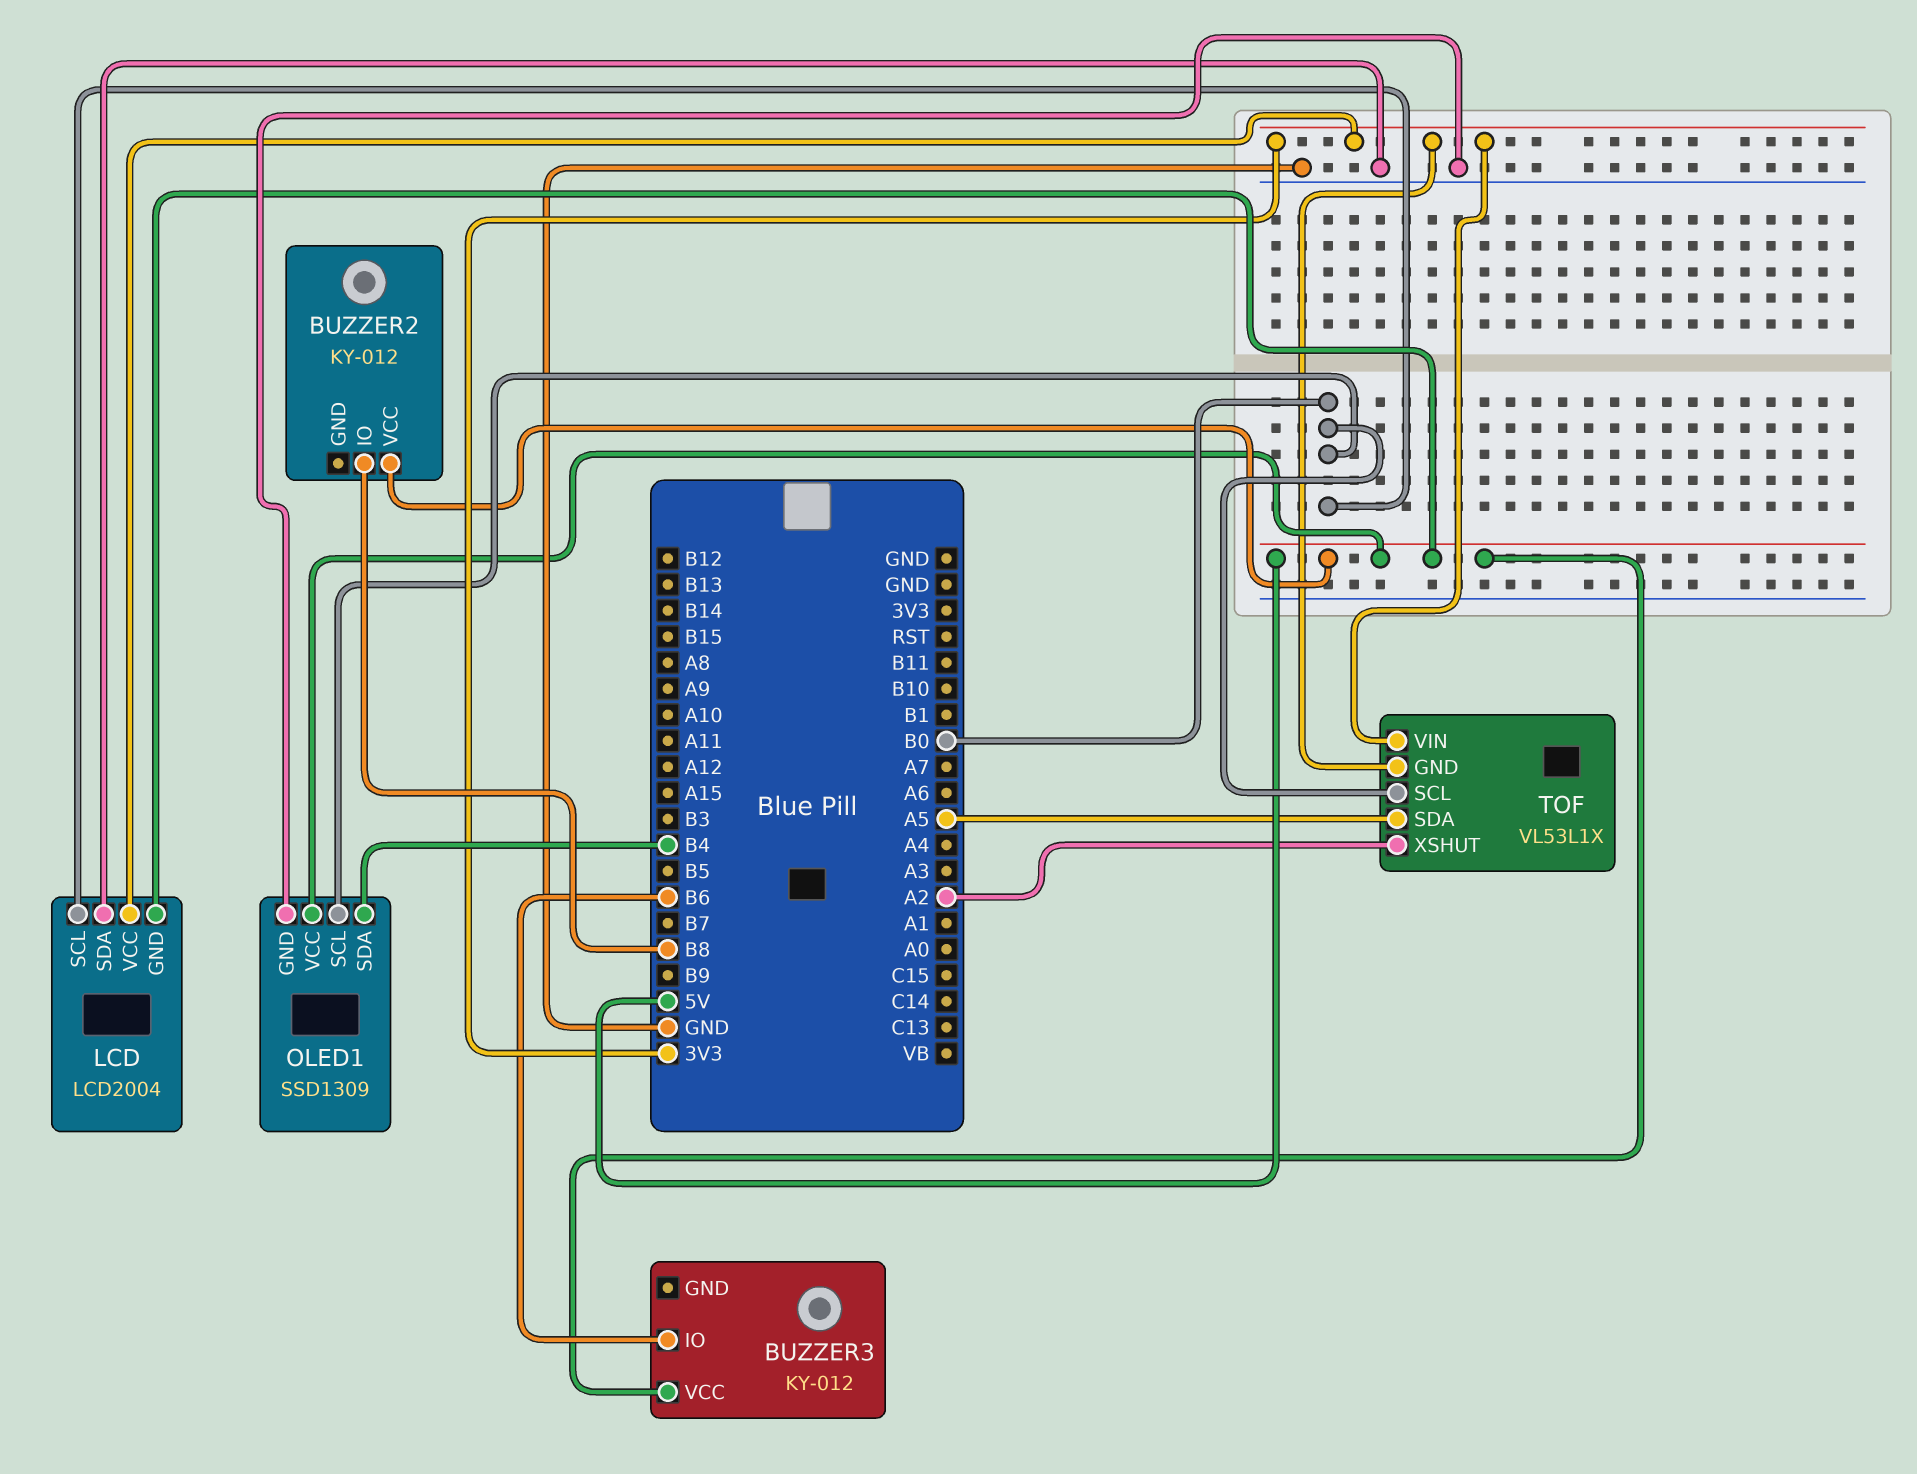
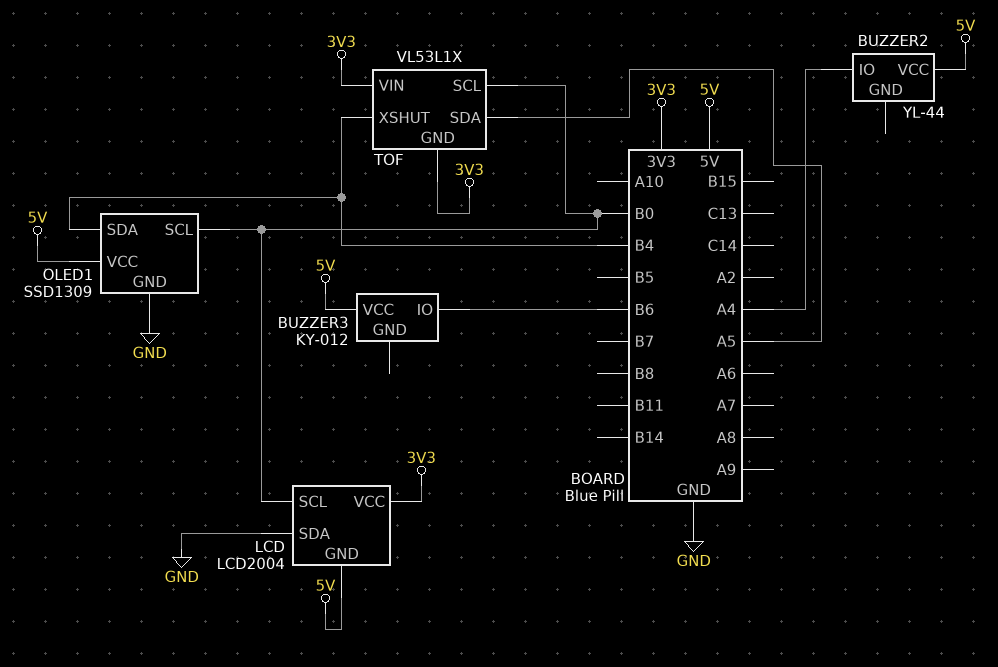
BUZZER2: KY-012 -> YL-44
BUZZER2 pin IO: B8 -> A4
TOF pin XSHUT: A2 -> B4

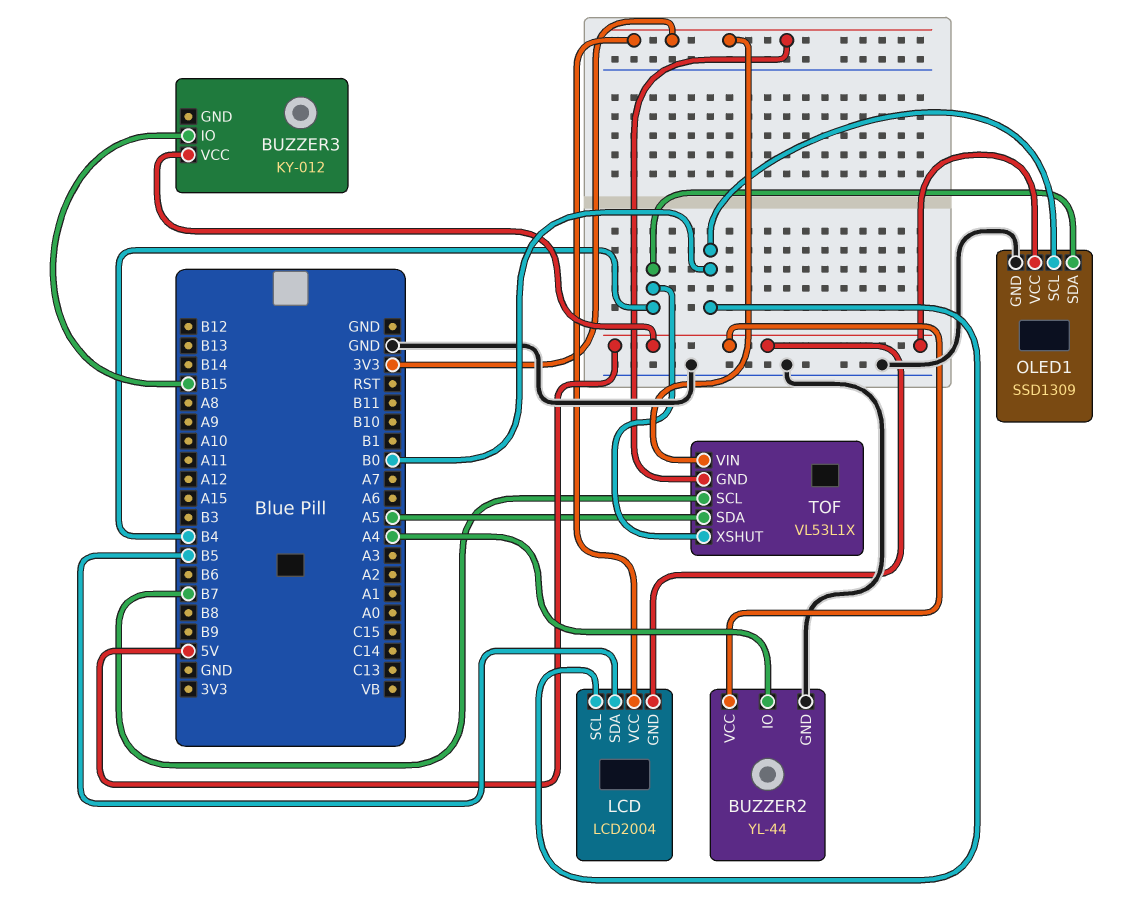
BUZZER2 pin GND: none -> GND
BUZZER3 pin IO: B6 -> B15
LCD pin SDA: GND -> B5
TOF pin SCL: B0 -> B7

